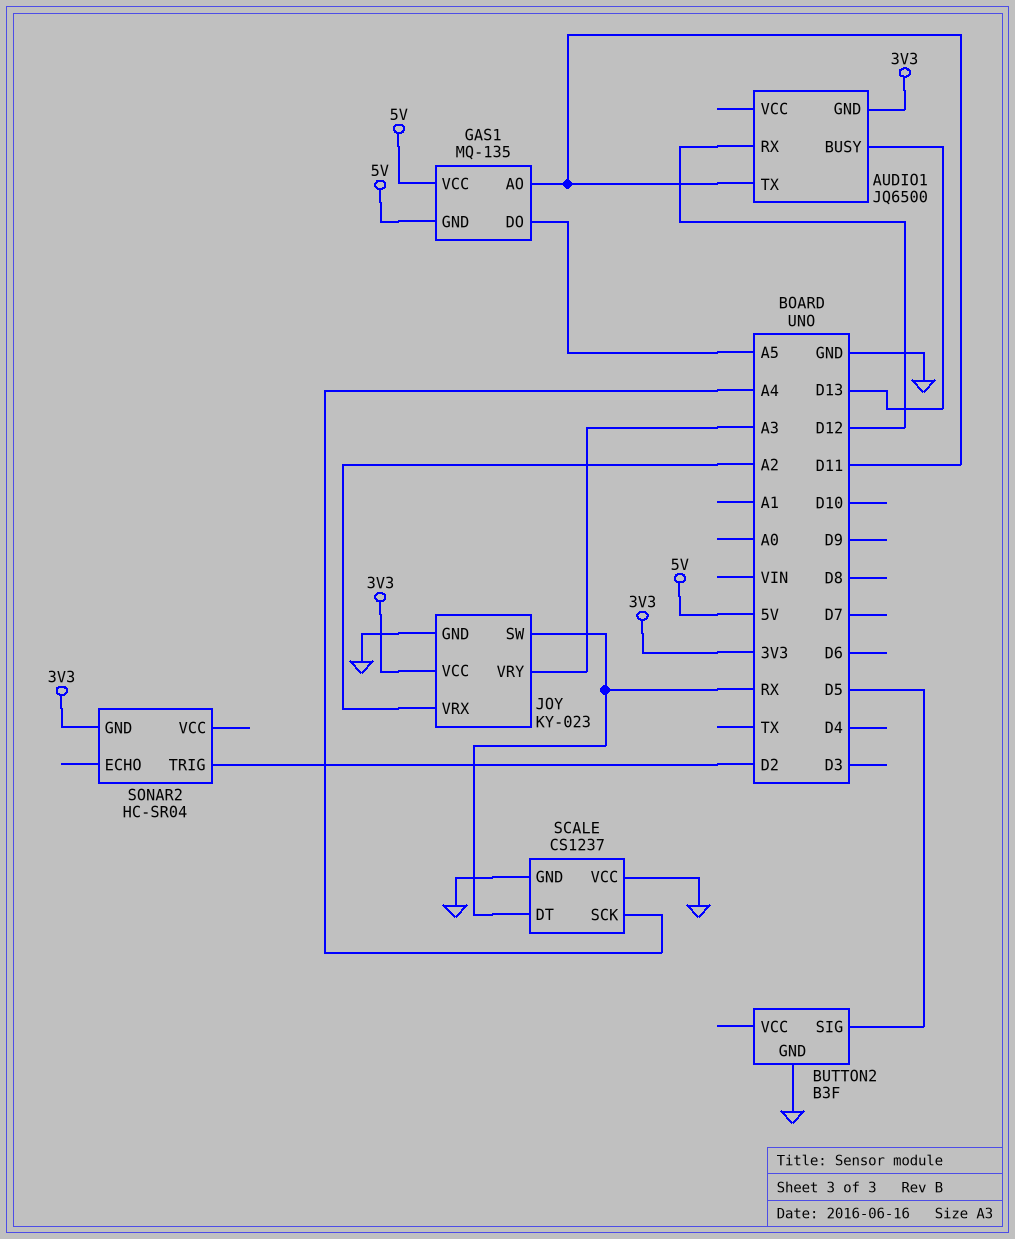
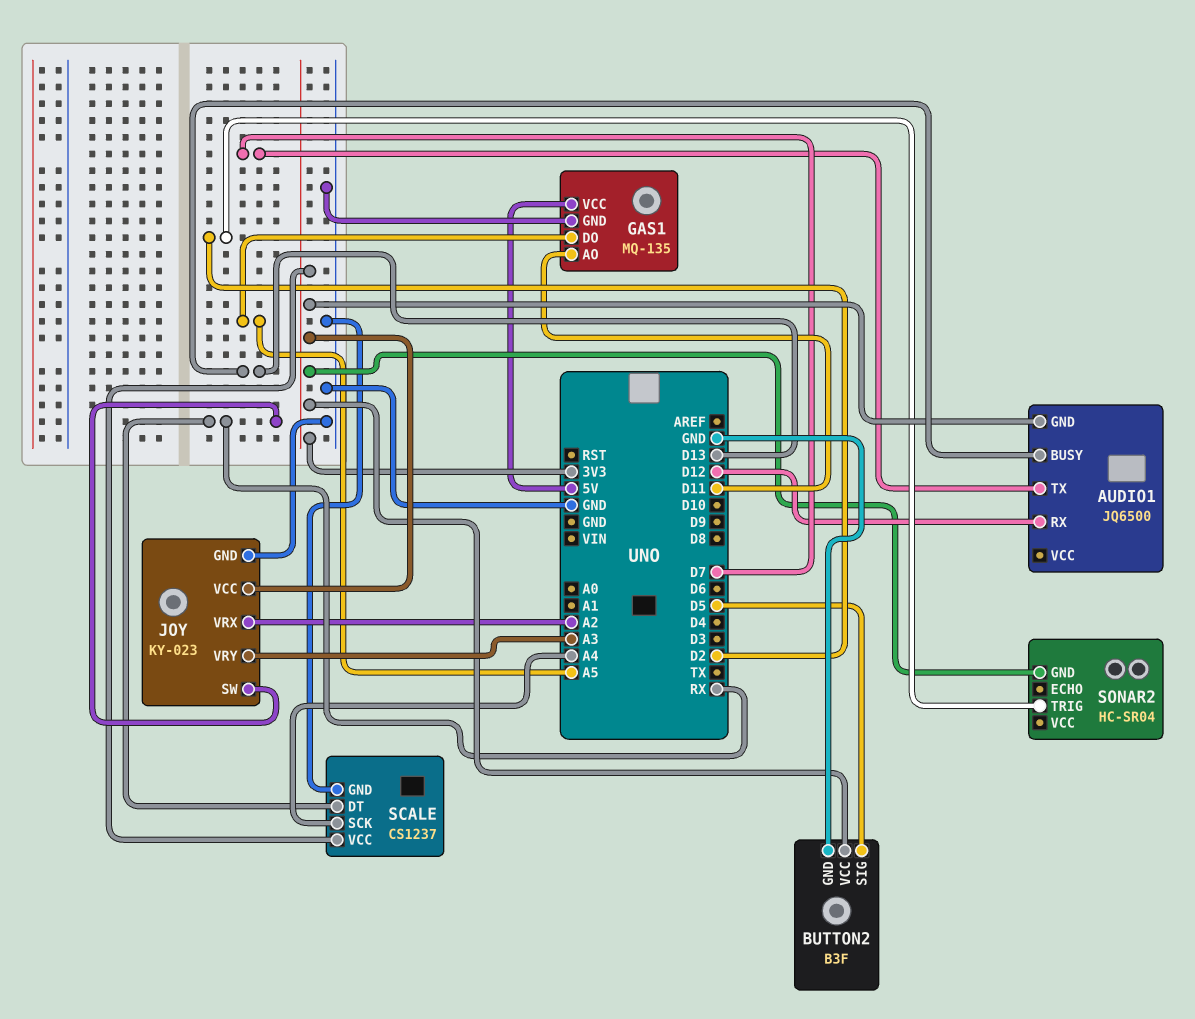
AUDIO1 pin TX: D11 -> D7
BUTTON2 pin VCC: none -> 3V3
GAS1 pin GND: 5V -> GND
SCALE pin VCC: GND -> 3V3

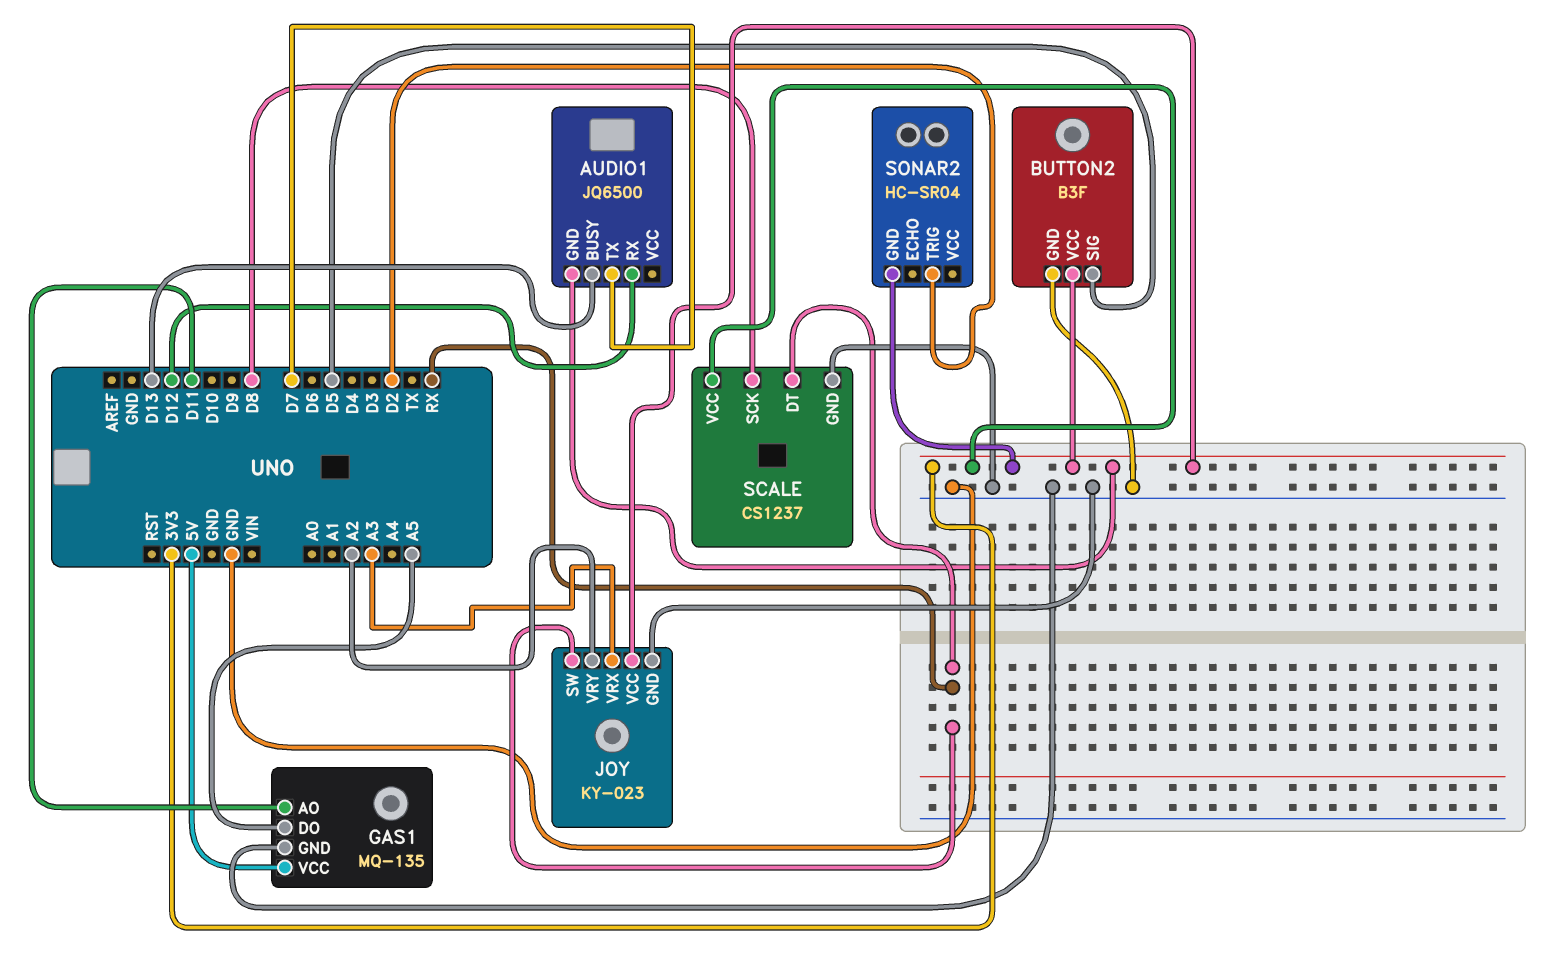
JOY pin VRX: A2 -> A3
JOY pin VRY: A3 -> A2
SCALE pin SCK: A4 -> D8

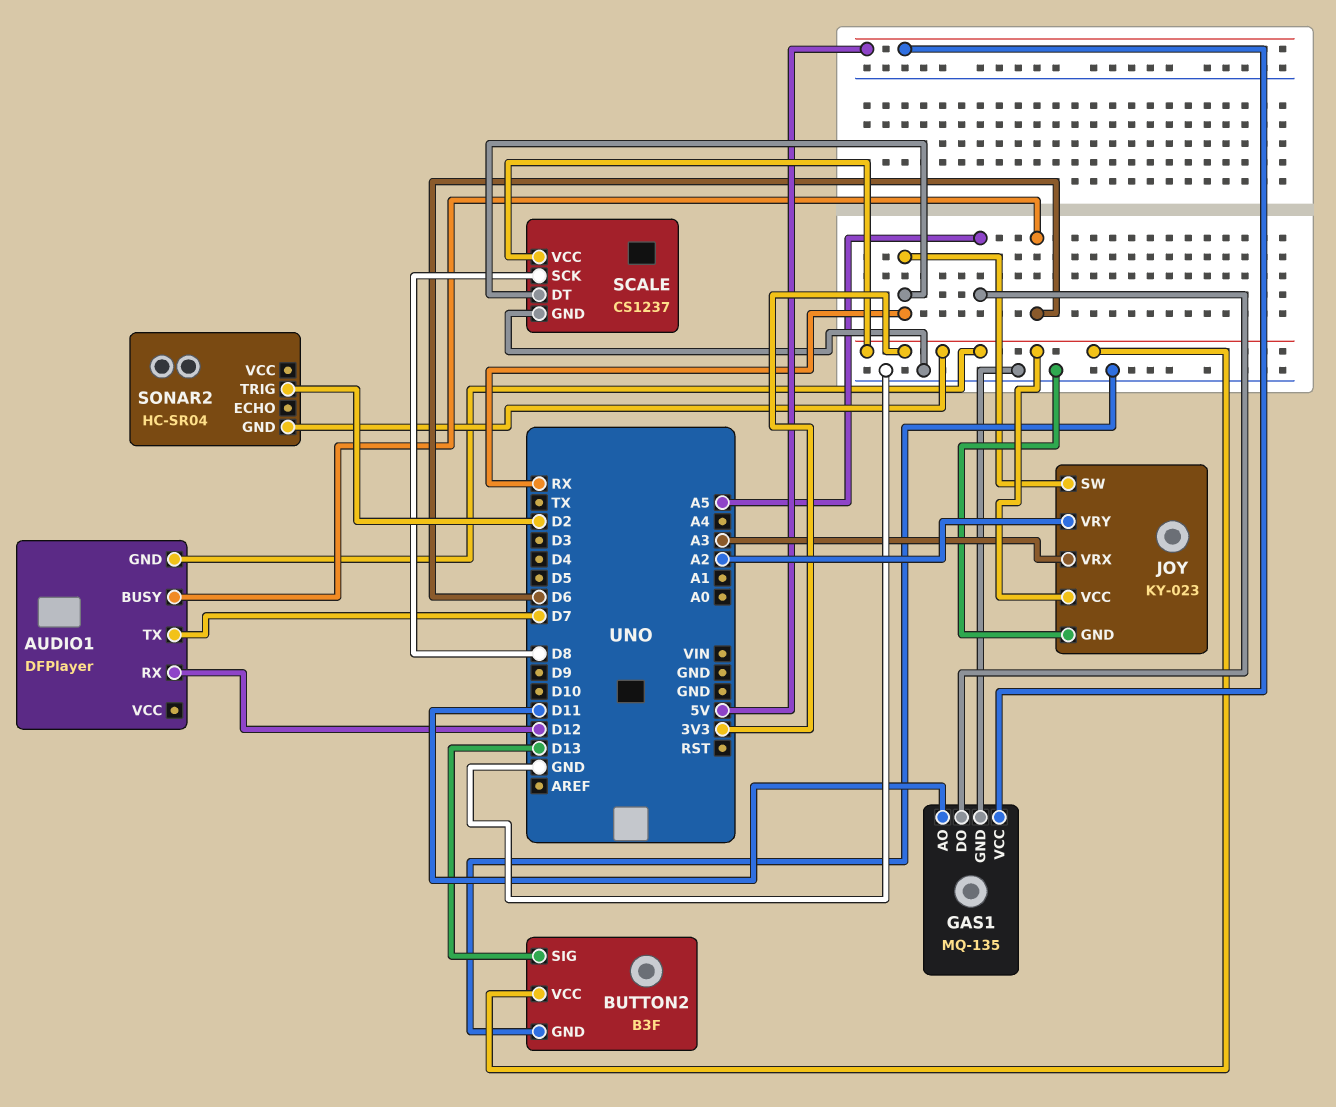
AUDIO1: JQ6500 -> DFPlayer
AUDIO1 pin BUSY: D13 -> D6
BUTTON2 pin SIG: D5 -> D13

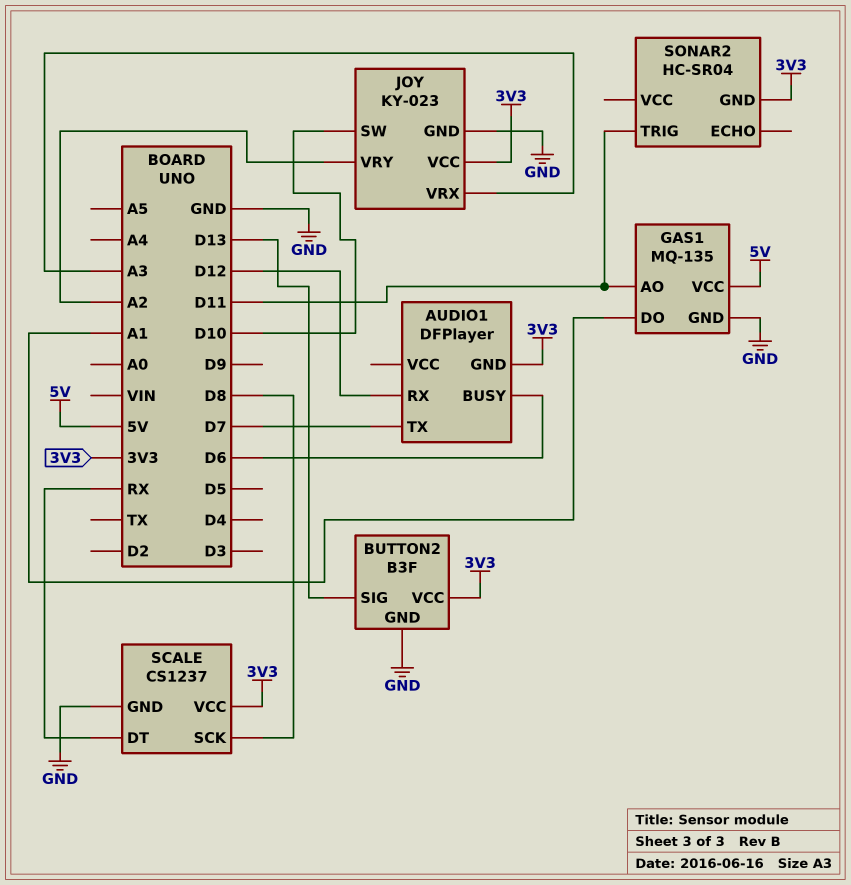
GAS1 pin DO: A5 -> A1
JOY pin SW: RX -> D10
SONAR2 pin TRIG: D2 -> D11

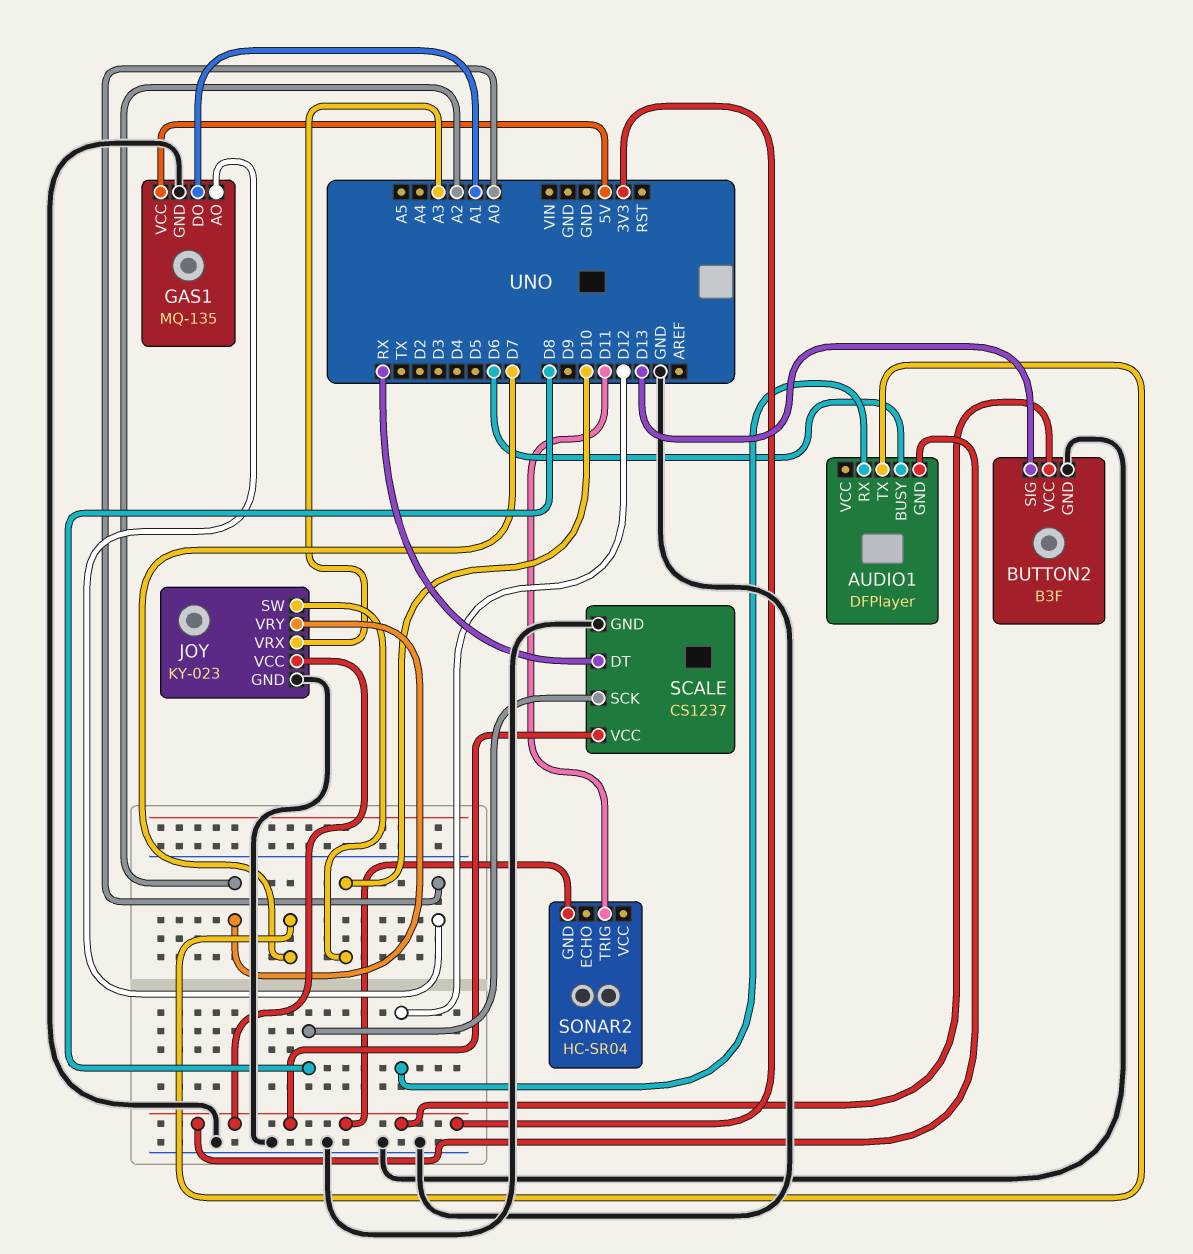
GAS1 pin AO: D11 -> A0

